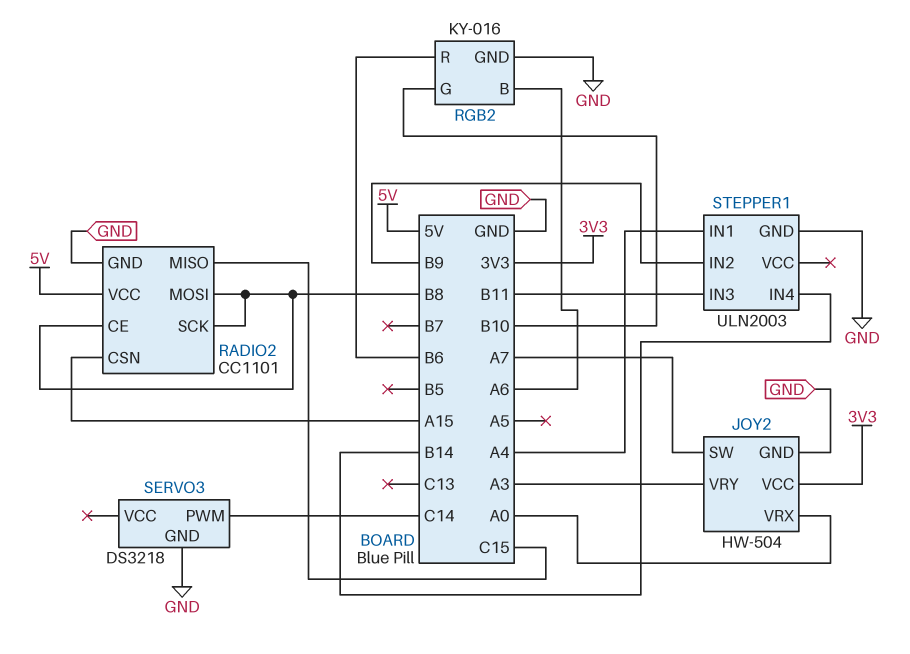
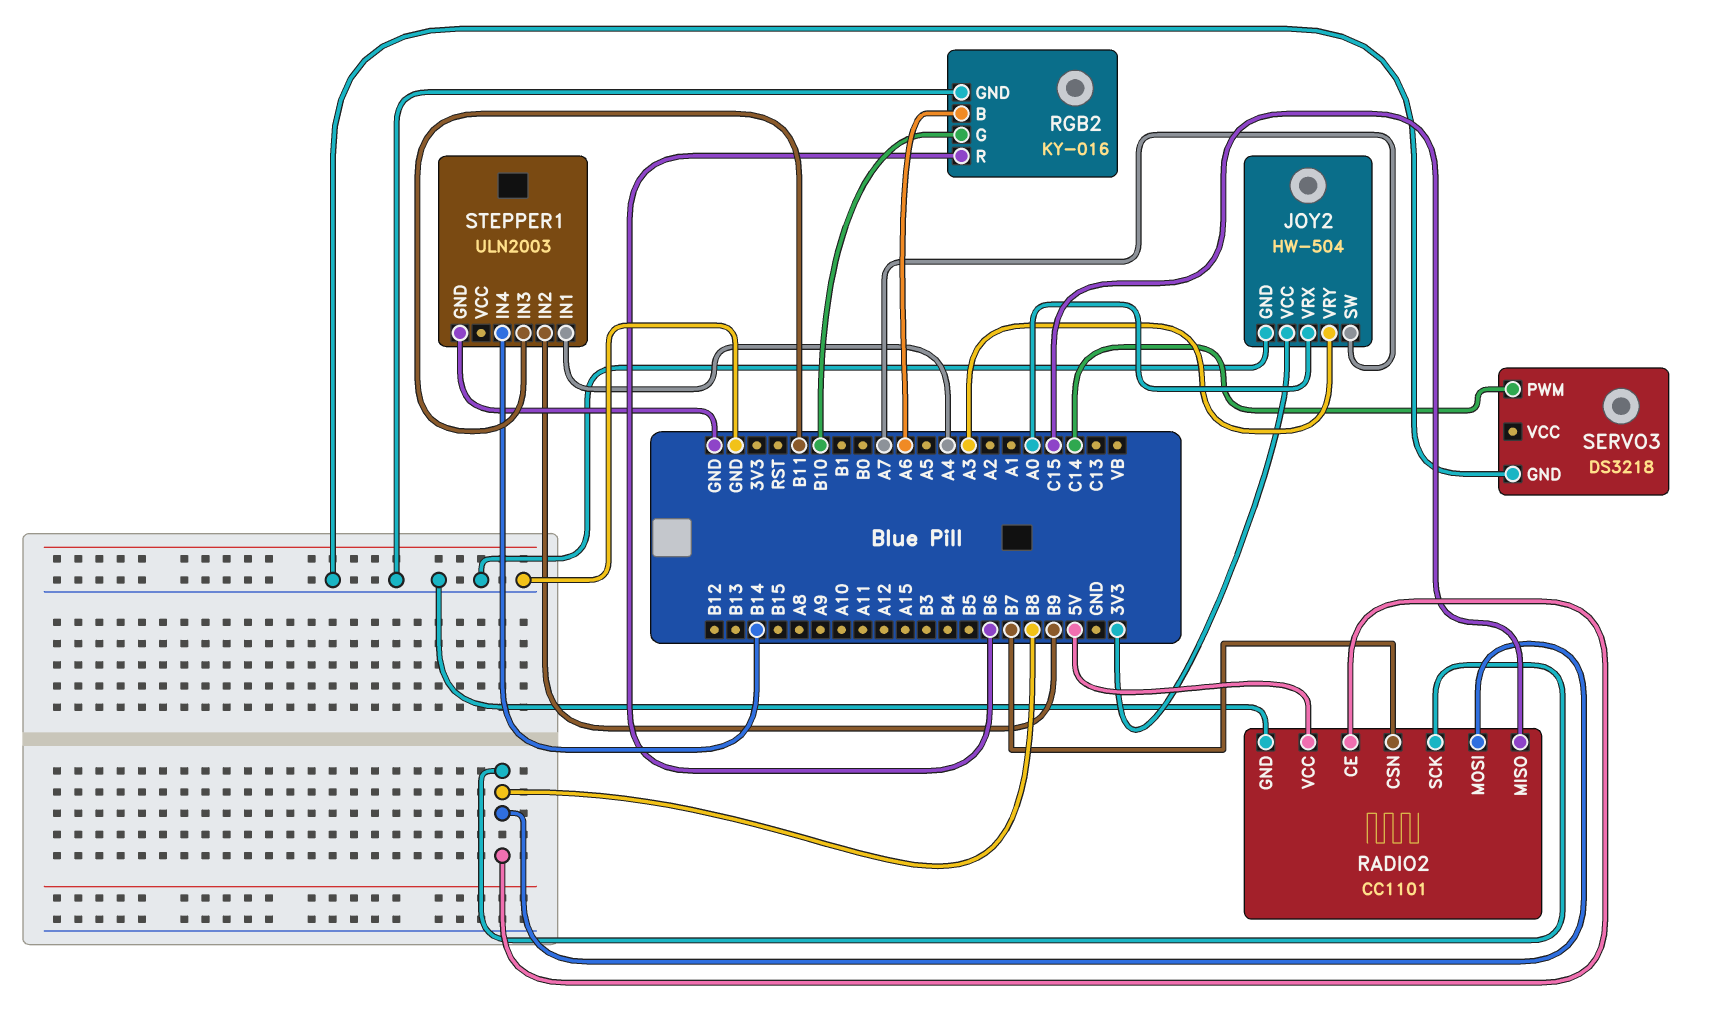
RADIO2 pin CSN: A15 -> B7

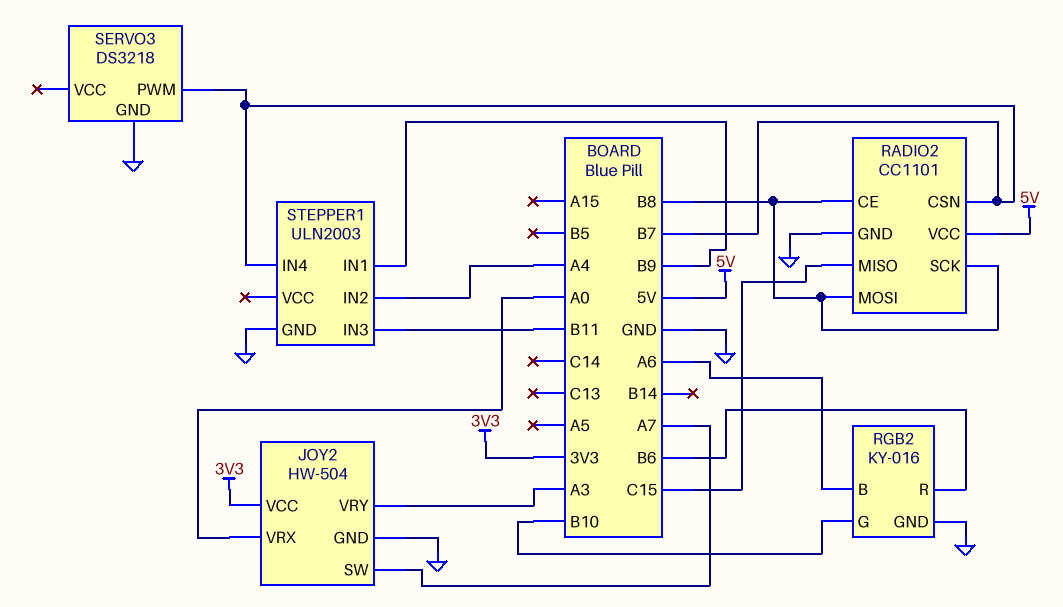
SERVO3 pin PWM: C14 -> B7
STEPPER1 pin IN1: A4 -> B9
STEPPER1 pin IN2: B9 -> A4
STEPPER1 pin IN4: B14 -> B7

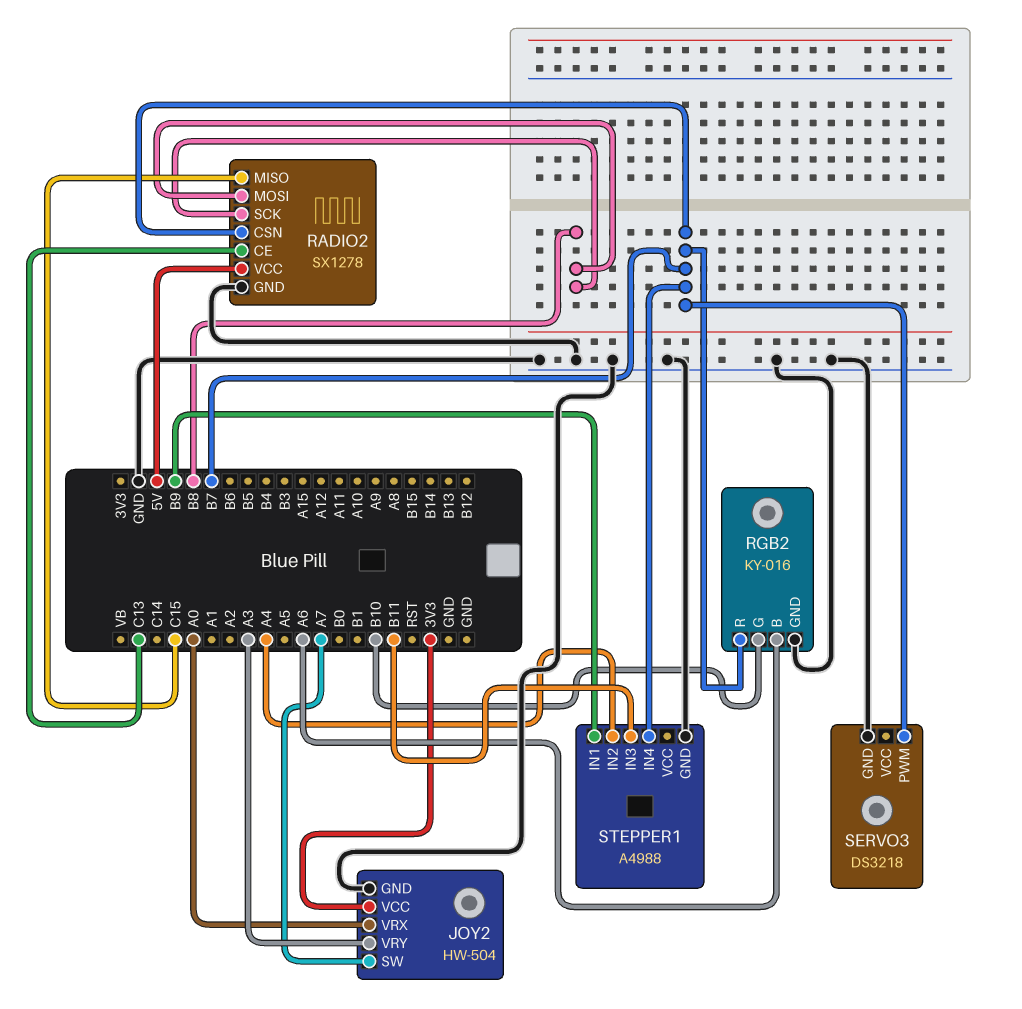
RADIO2: CC1101 -> SX1278
RADIO2 pin CE: B8 -> C13
RGB2 pin R: B6 -> B7
STEPPER1: ULN2003 -> A4988

